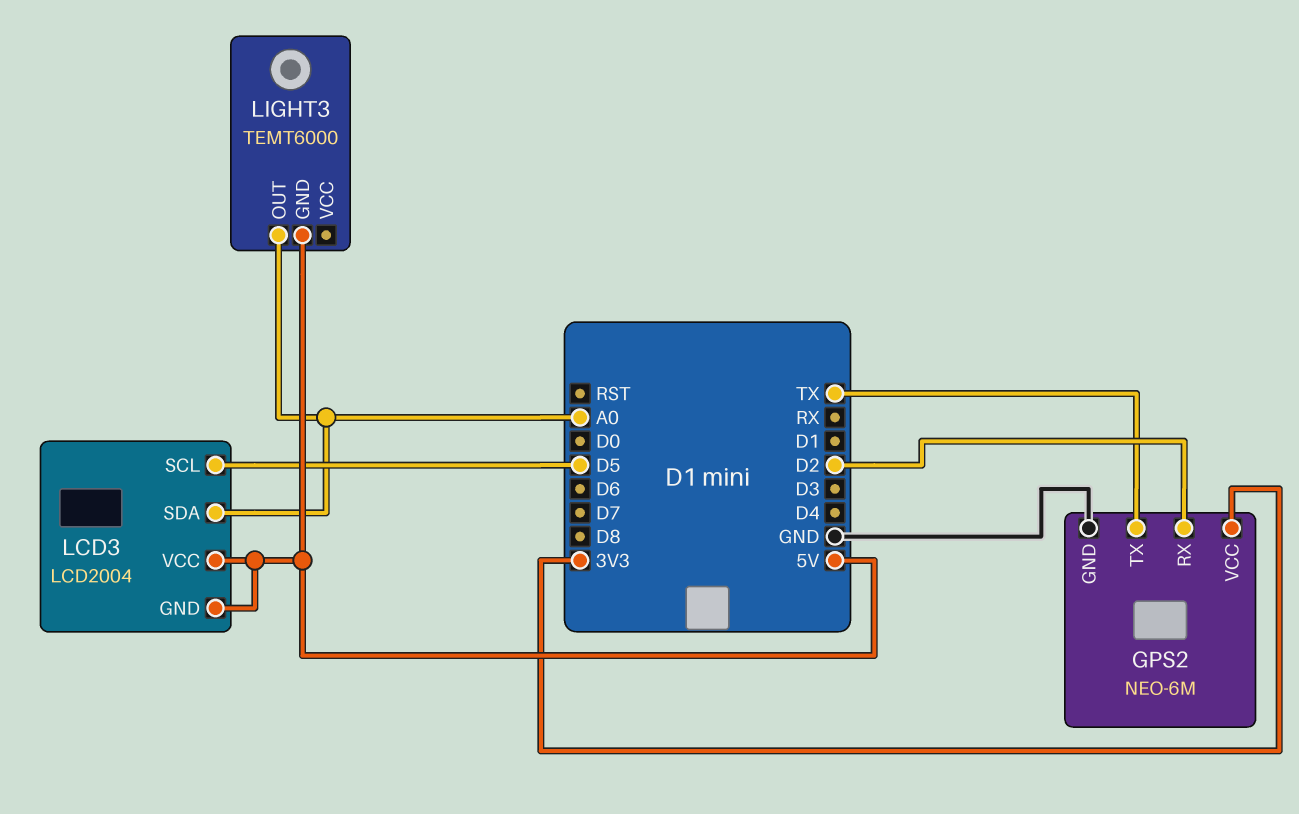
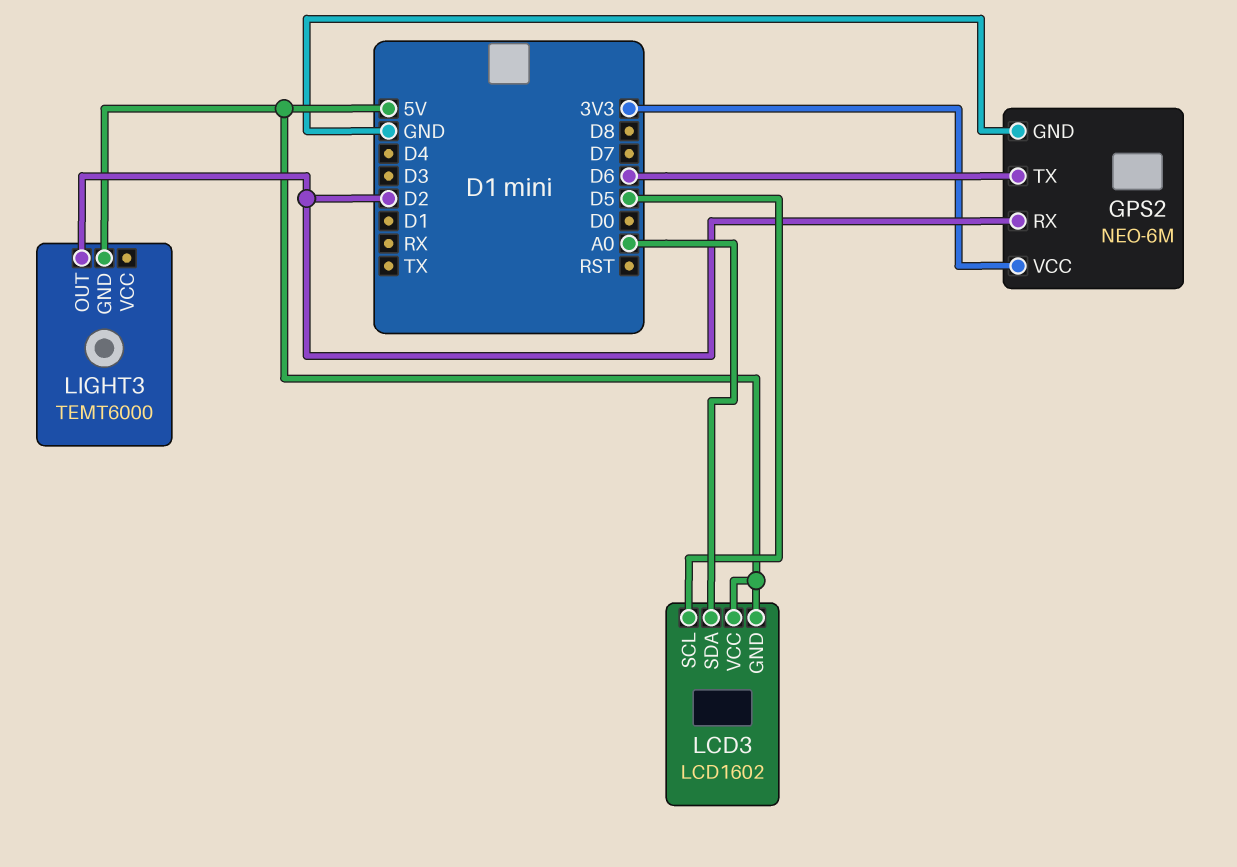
GPS2 pin TX: TX -> D6
LCD3: LCD2004 -> LCD1602
LIGHT3 pin OUT: A0 -> D2

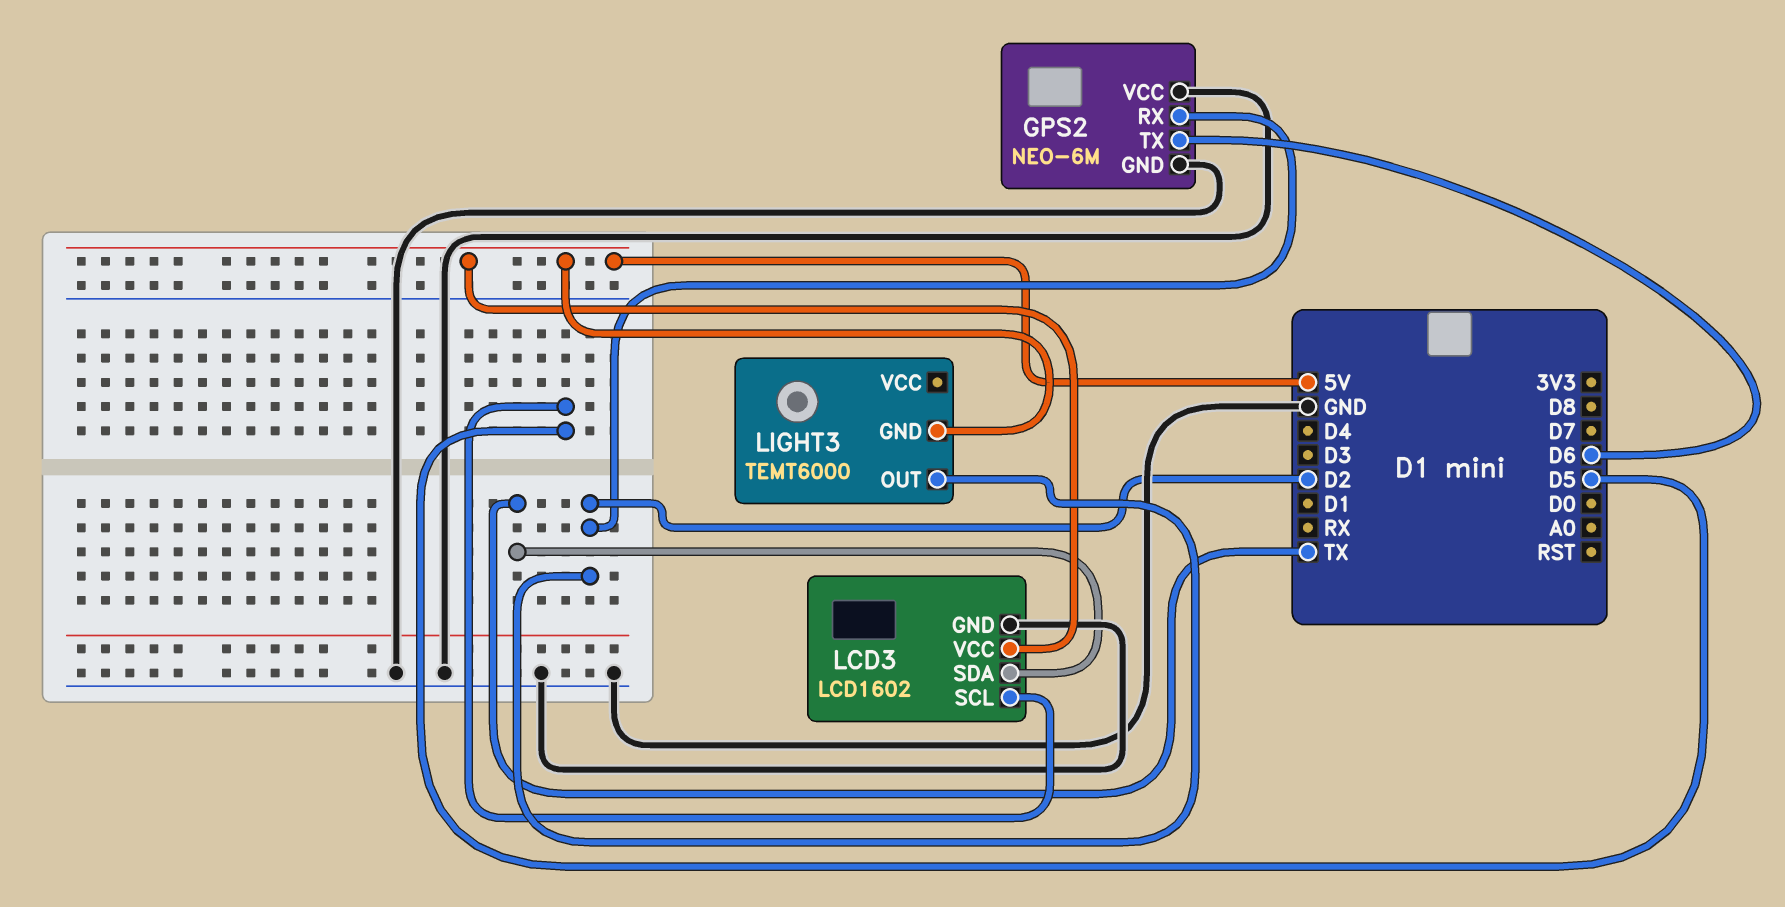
GPS2 pin VCC: 3V3 -> GND
LCD3 pin GND: 5V -> GND
LCD3 pin SDA: A0 -> TX

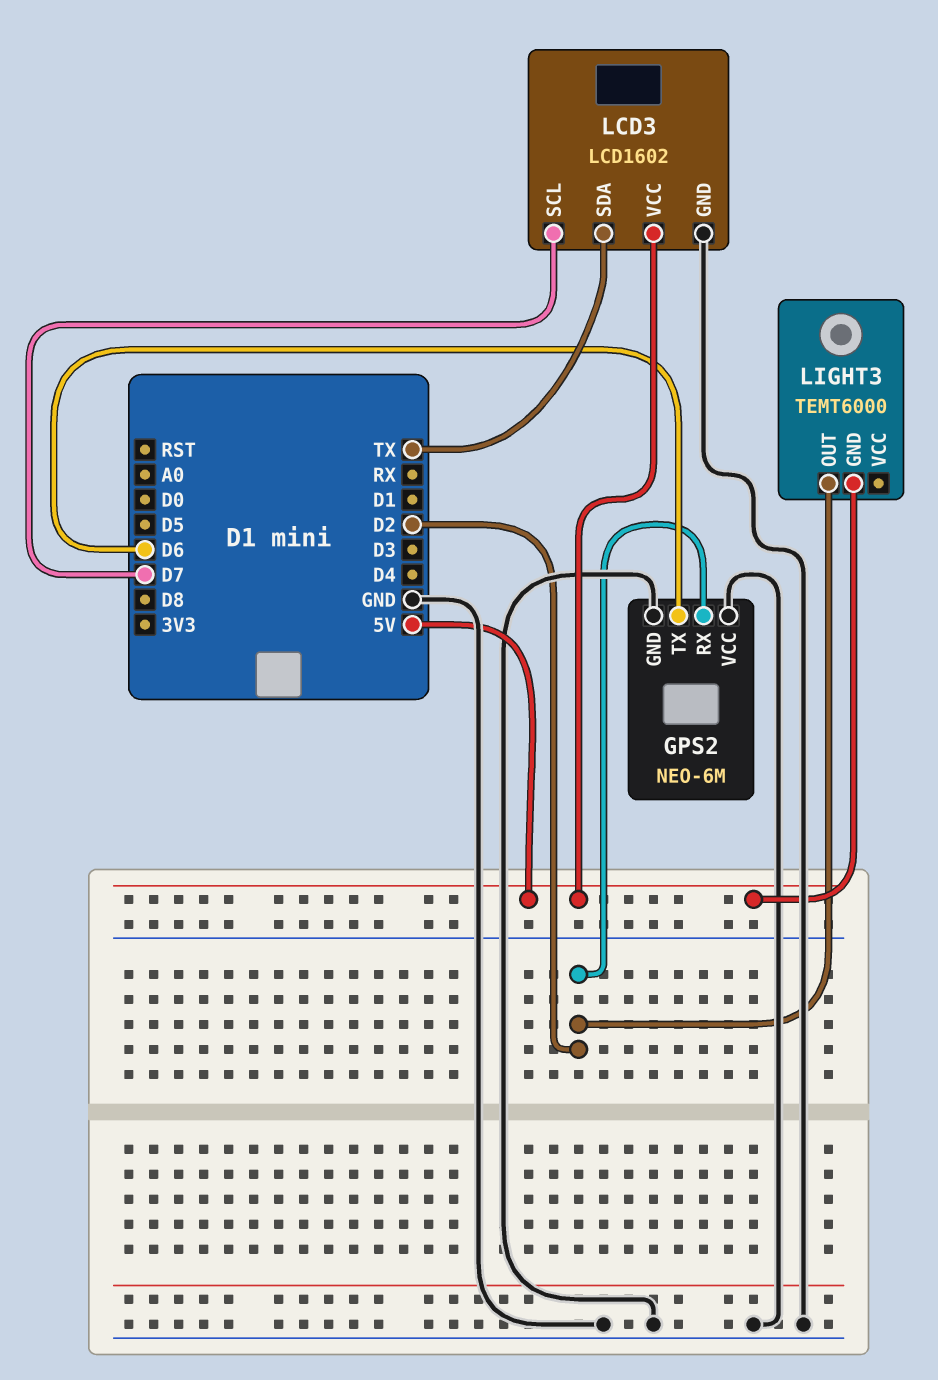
LCD3 pin SCL: D5 -> D7

